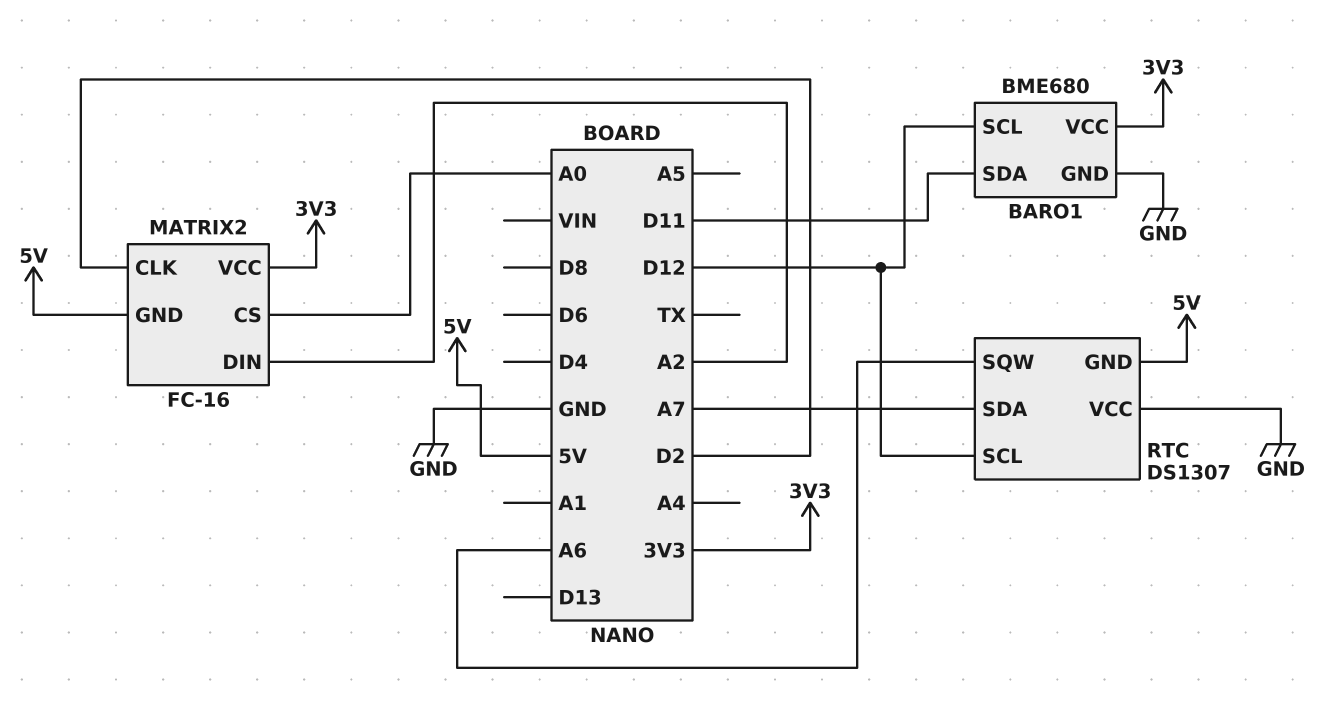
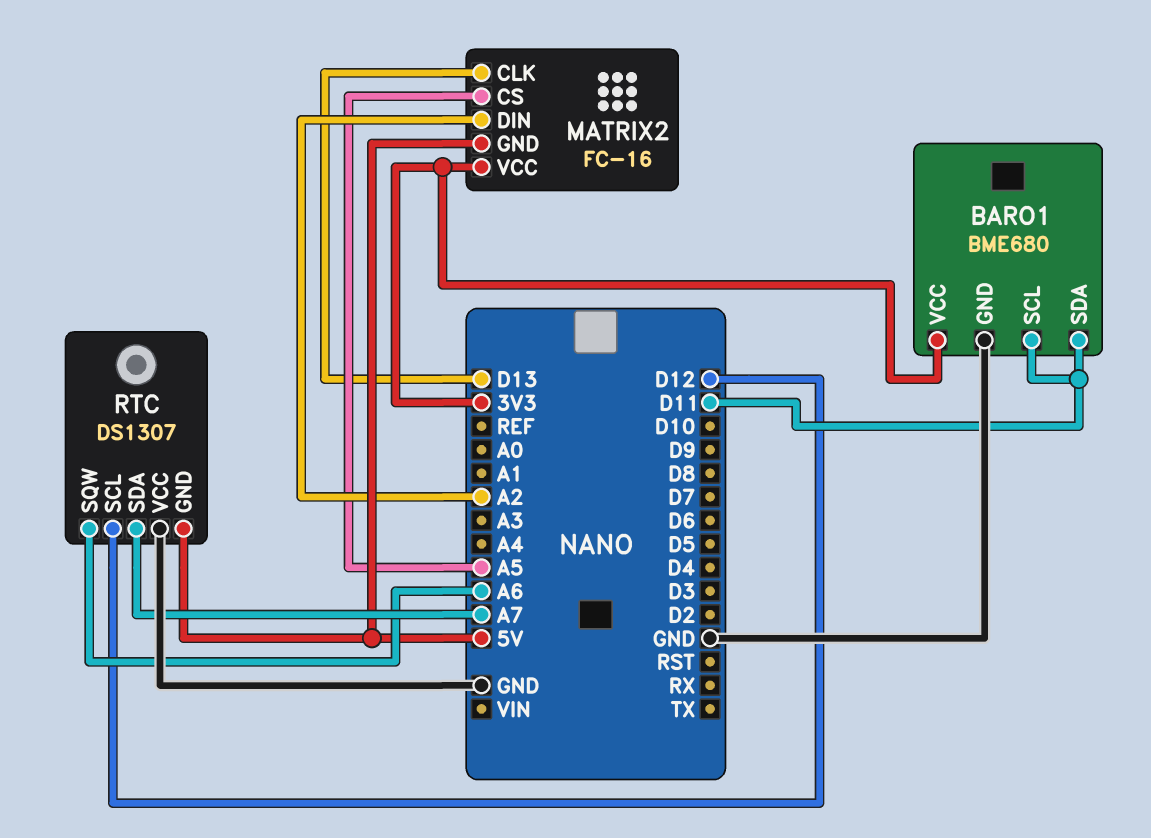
BARO1 pin SCL: D12 -> D11
MATRIX2 pin CLK: D2 -> D13
MATRIX2 pin CS: A0 -> A5

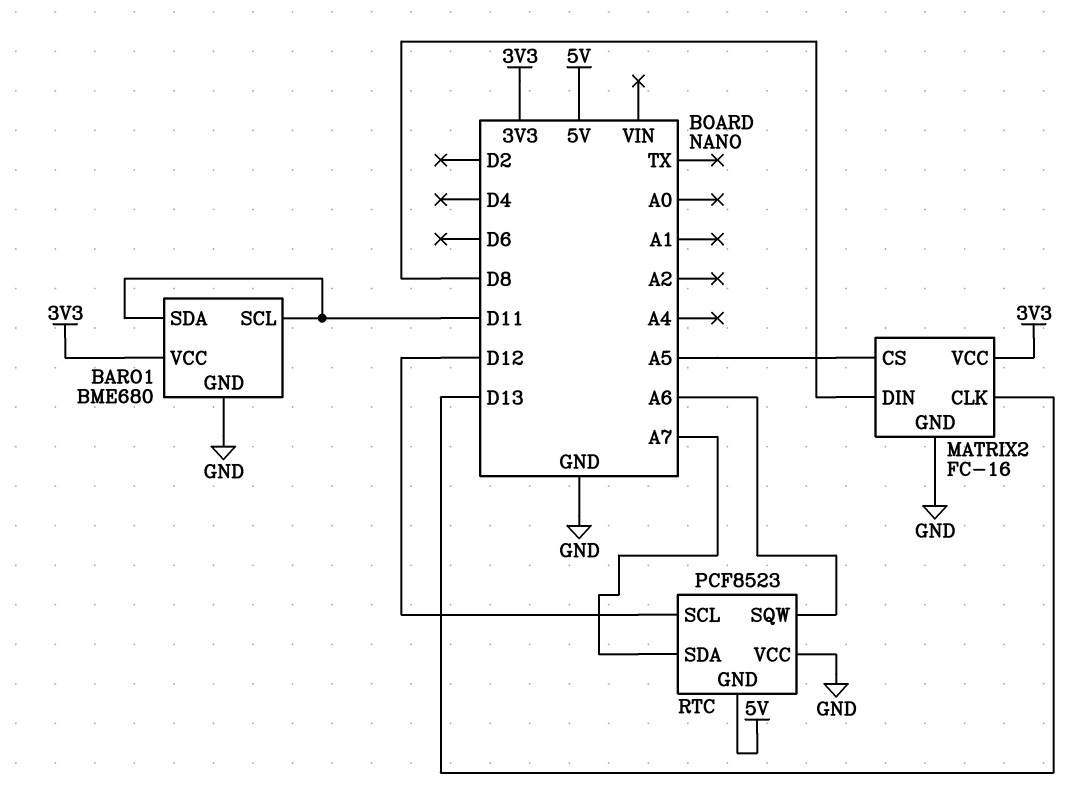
MATRIX2 pin DIN: A2 -> D8
MATRIX2 pin GND: 5V -> GND
RTC: DS1307 -> PCF8523

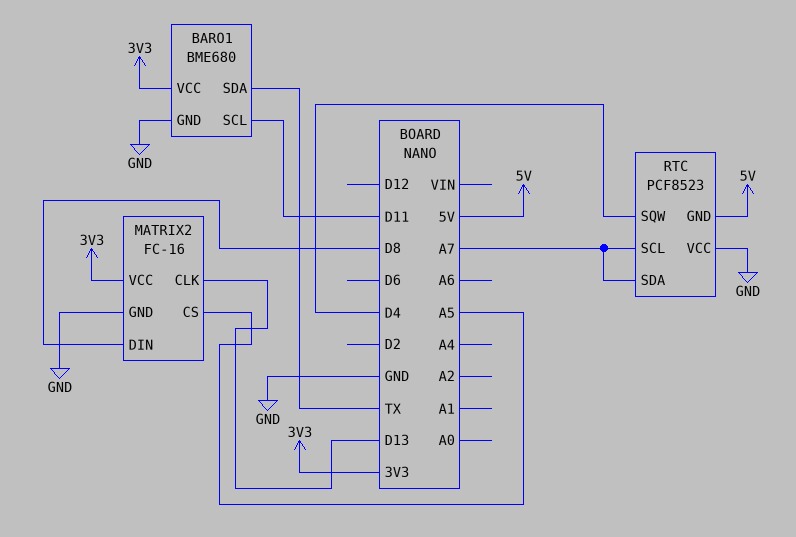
BARO1 pin SDA: D11 -> TX
RTC pin SCL: D12 -> A7
RTC pin SQW: A6 -> D4

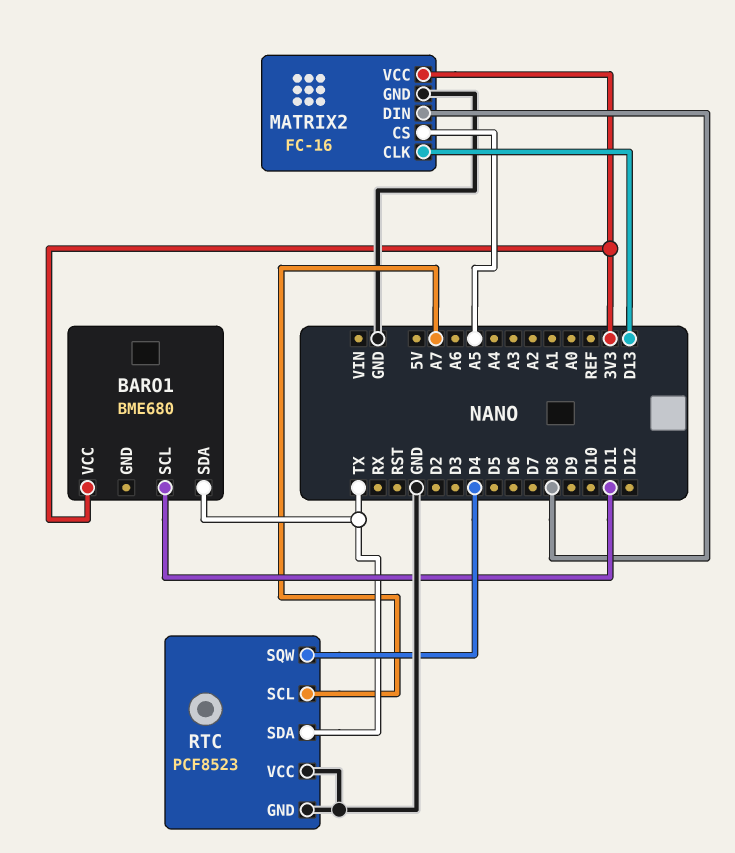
BARO1 pin GND: GND -> none
RTC pin GND: 5V -> GND
RTC pin SDA: A7 -> TX

